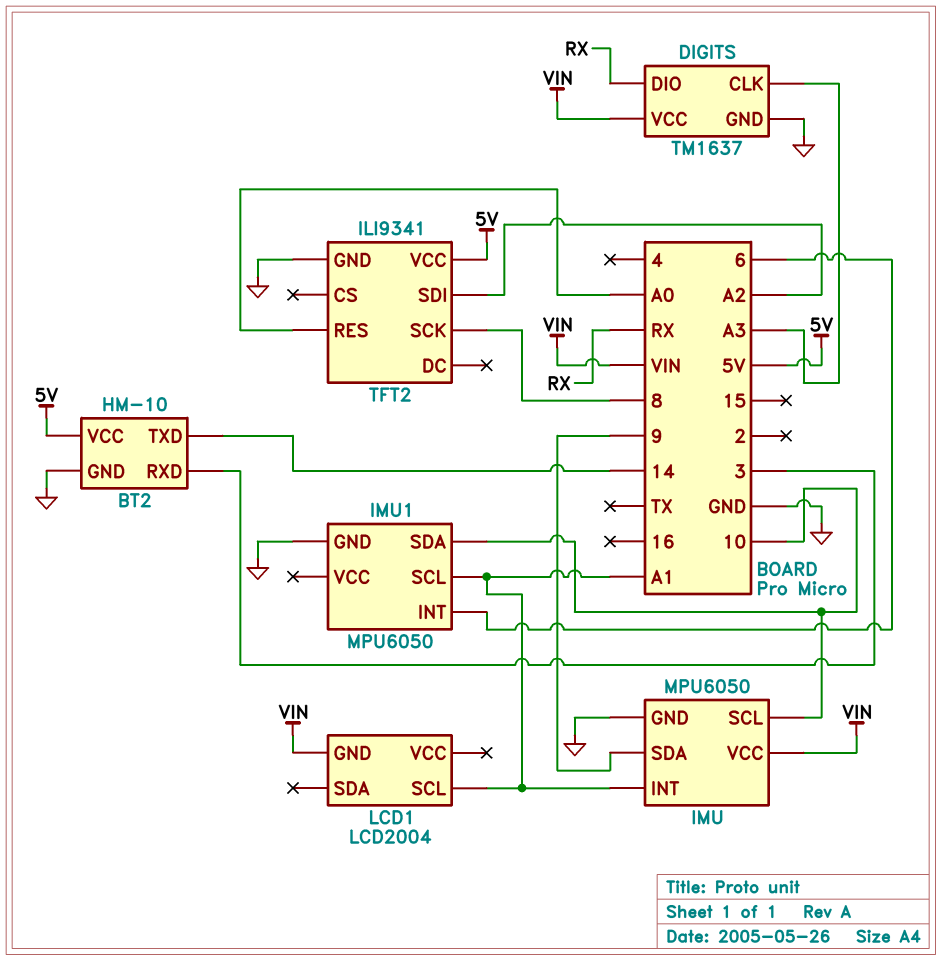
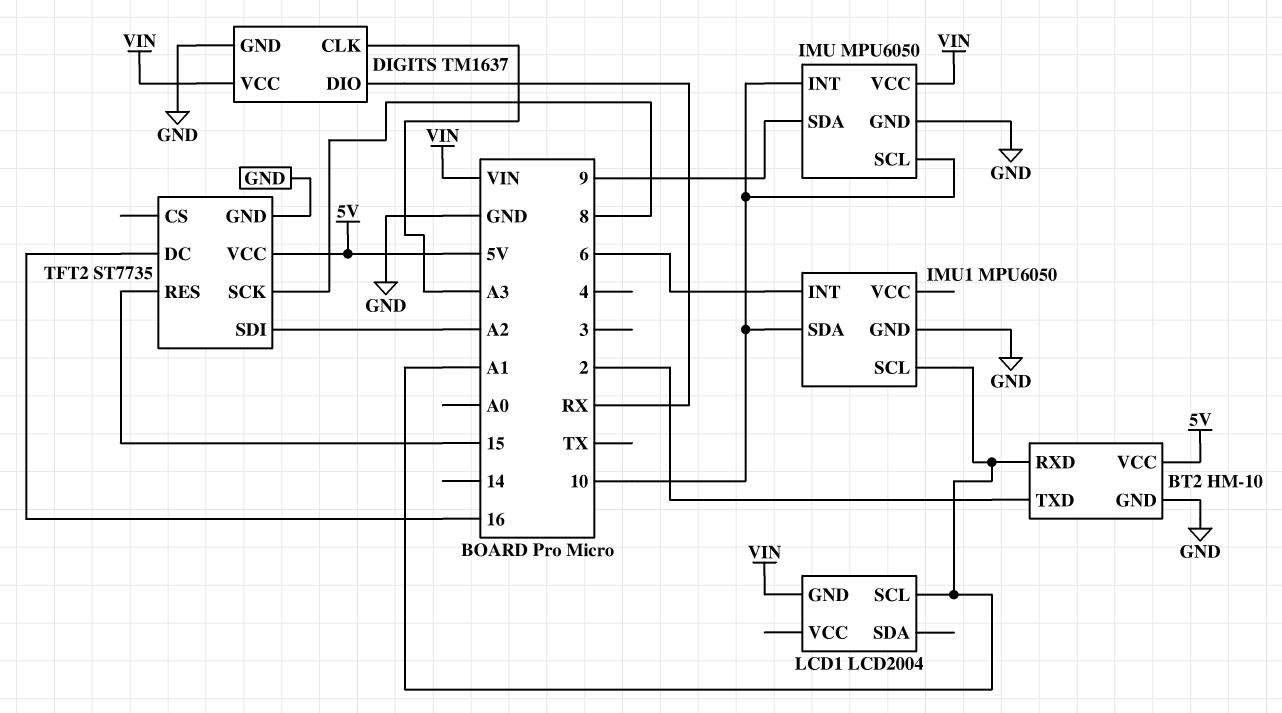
BT2 pin RXD: 3 -> A1
BT2 pin TXD: 14 -> 2
IMU pin INT: A1 -> 10
TFT2: ILI9341 -> ST7735
TFT2 pin DC: none -> 16
TFT2 pin RES: A0 -> 15

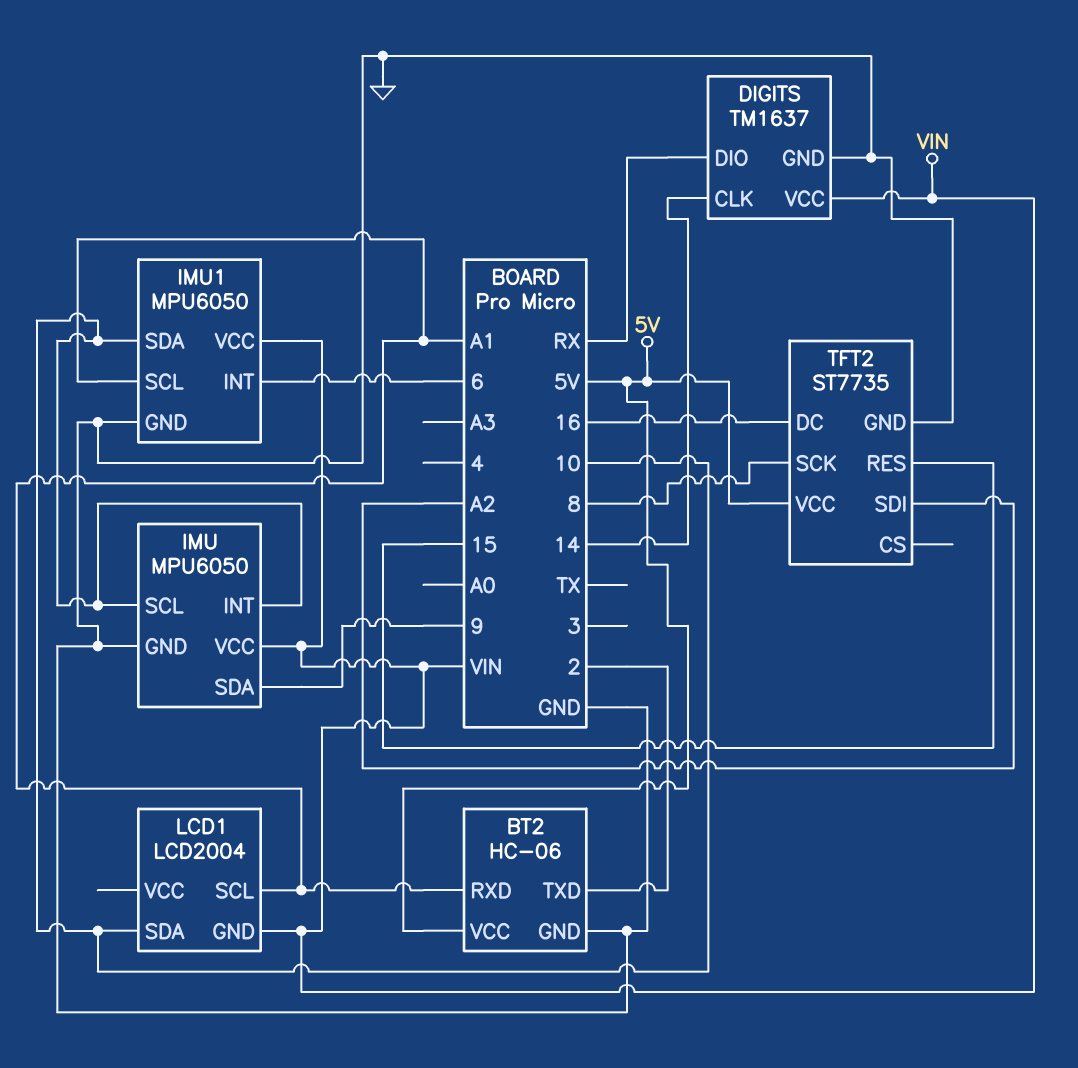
BT2: HM-10 -> HC-06
DIGITS pin CLK: A3 -> 14
IMU1 pin VCC: none -> VIN
LCD1 pin SDA: none -> 10

